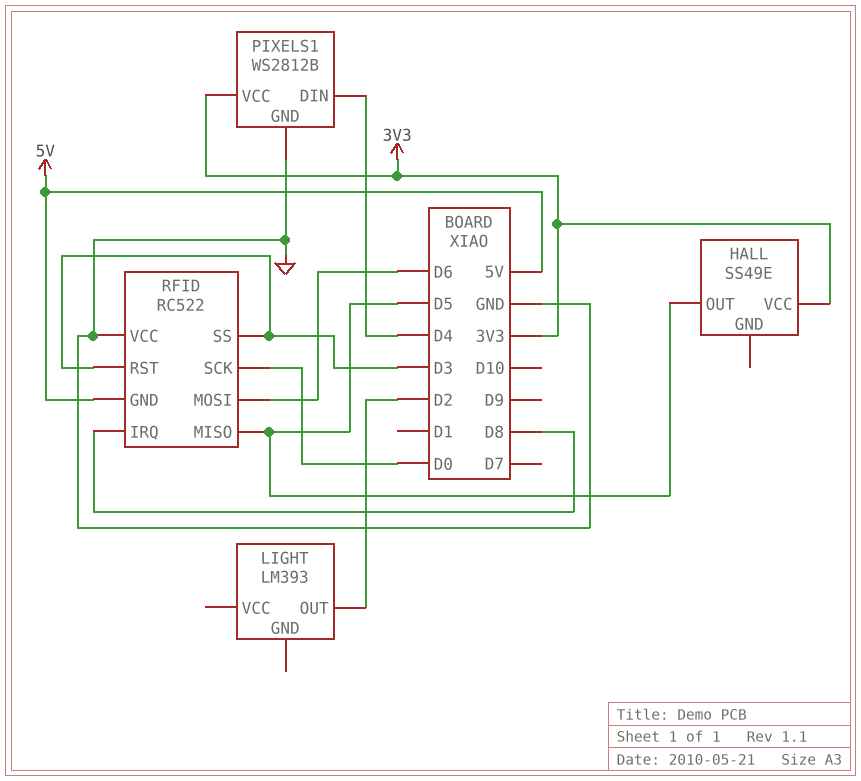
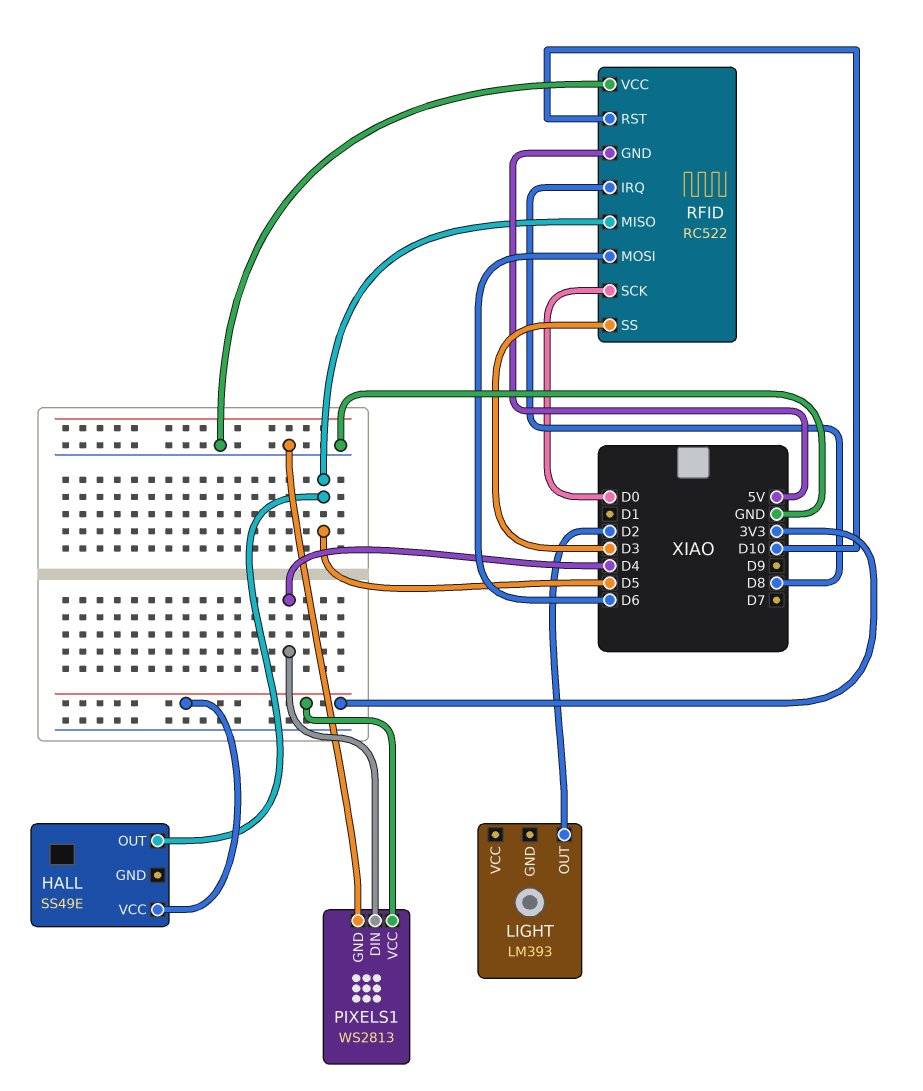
PIXELS1: WS2812B -> WS2813
RFID pin RST: D3 -> D10

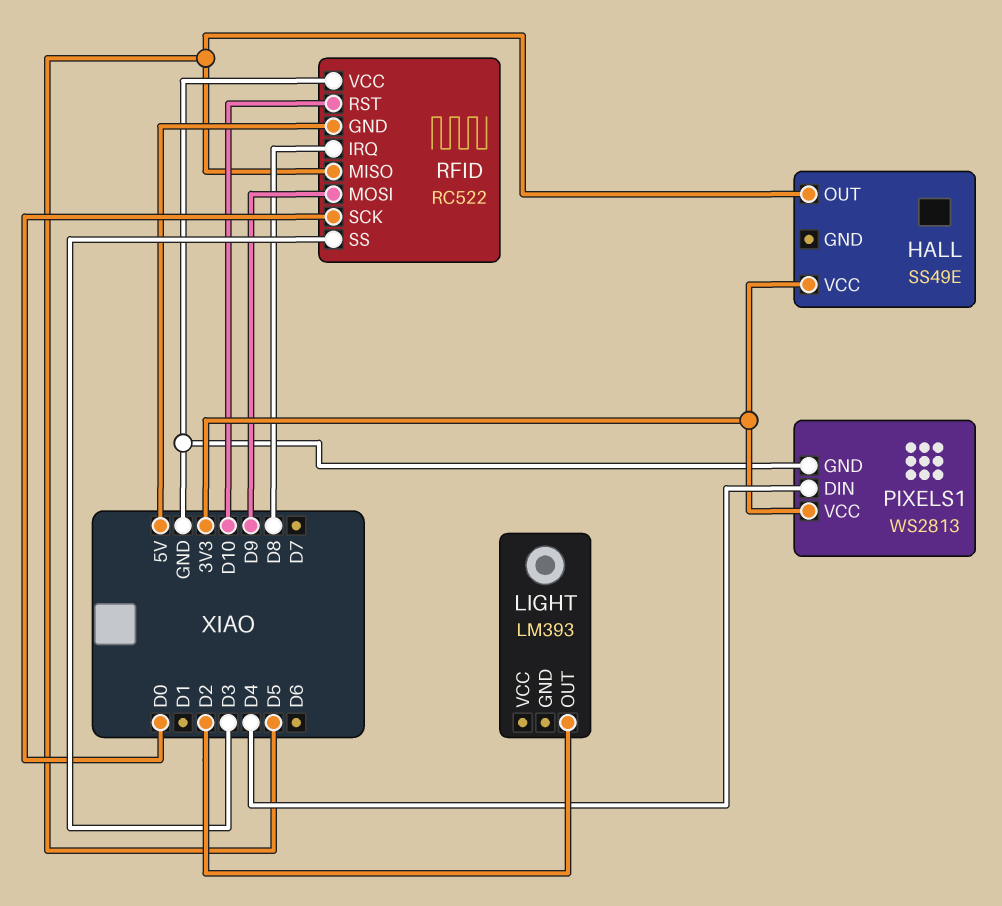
RFID pin MOSI: D6 -> D9

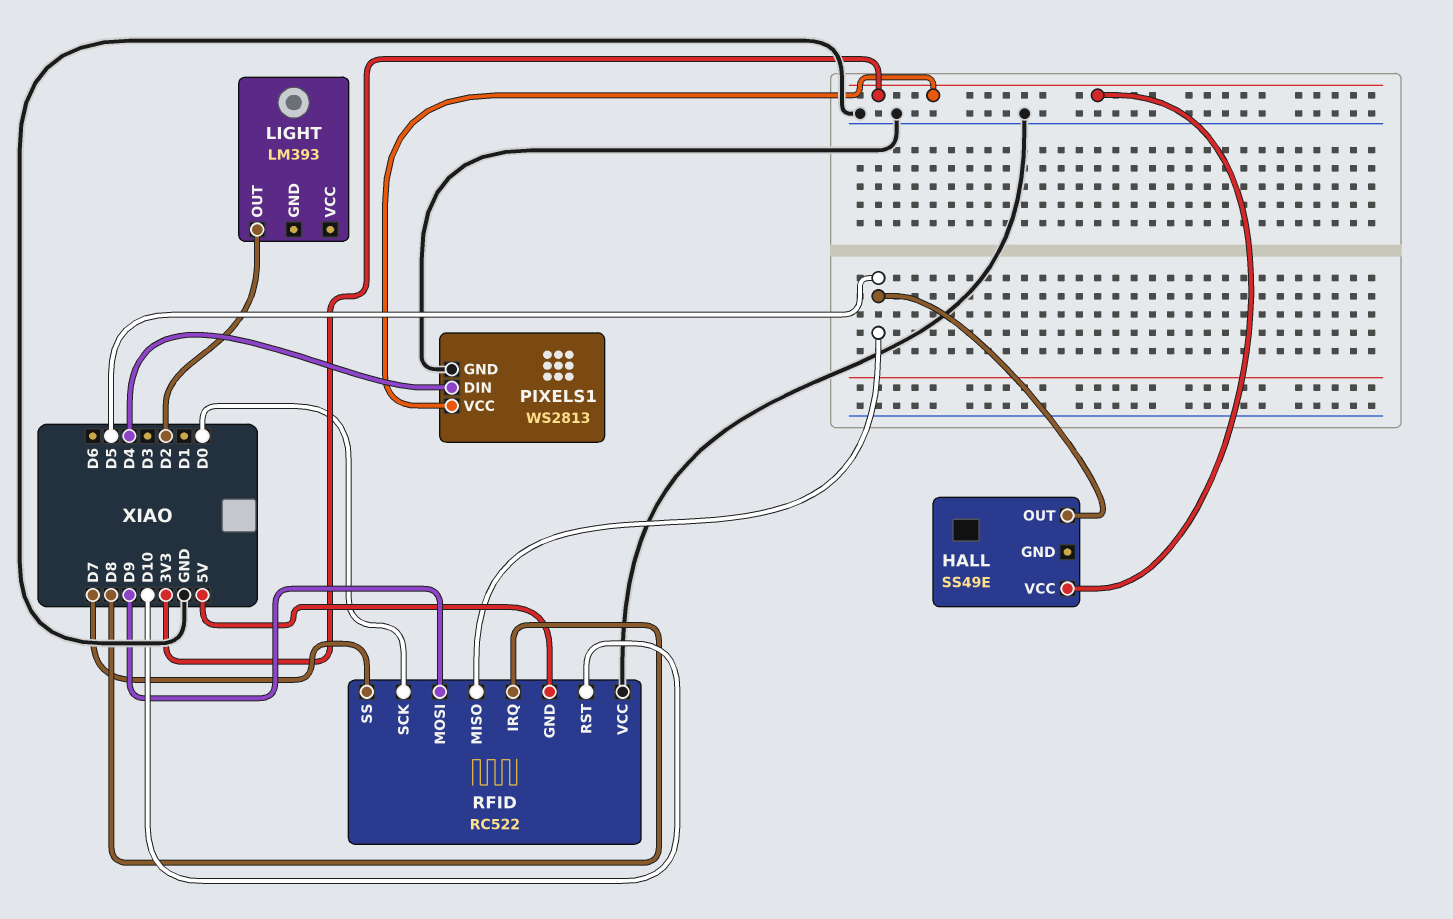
RFID pin SS: D3 -> D7

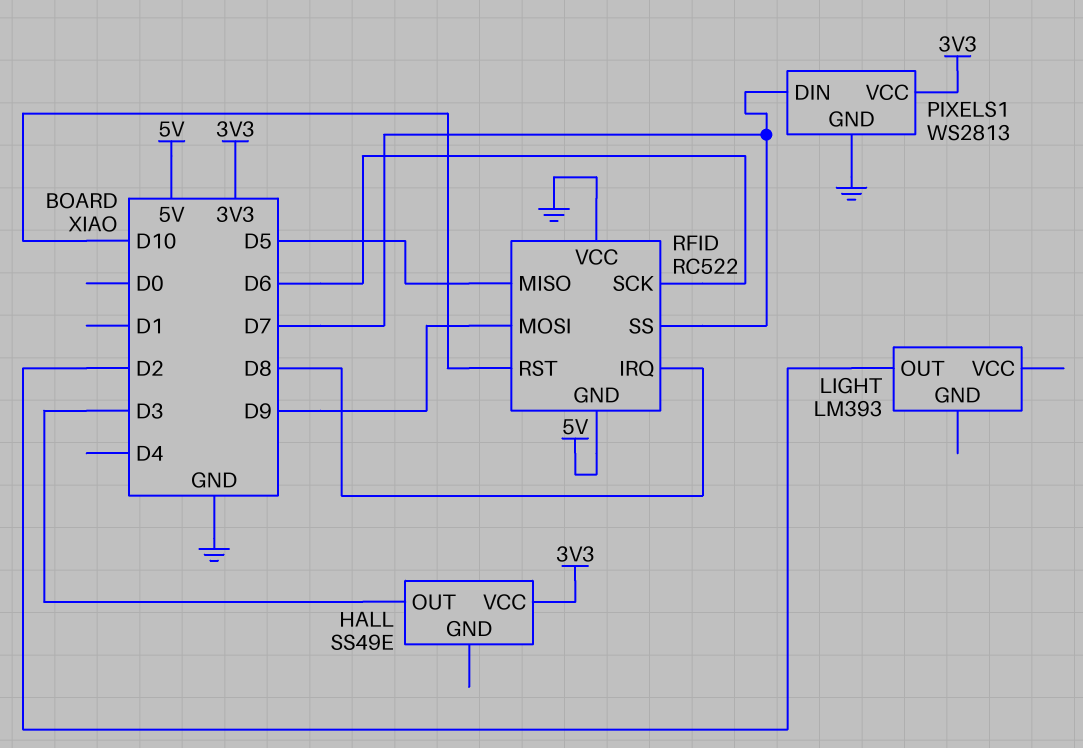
HALL pin OUT: D5 -> D3
PIXELS1 pin DIN: D4 -> D7
RFID pin SCK: D0 -> D6

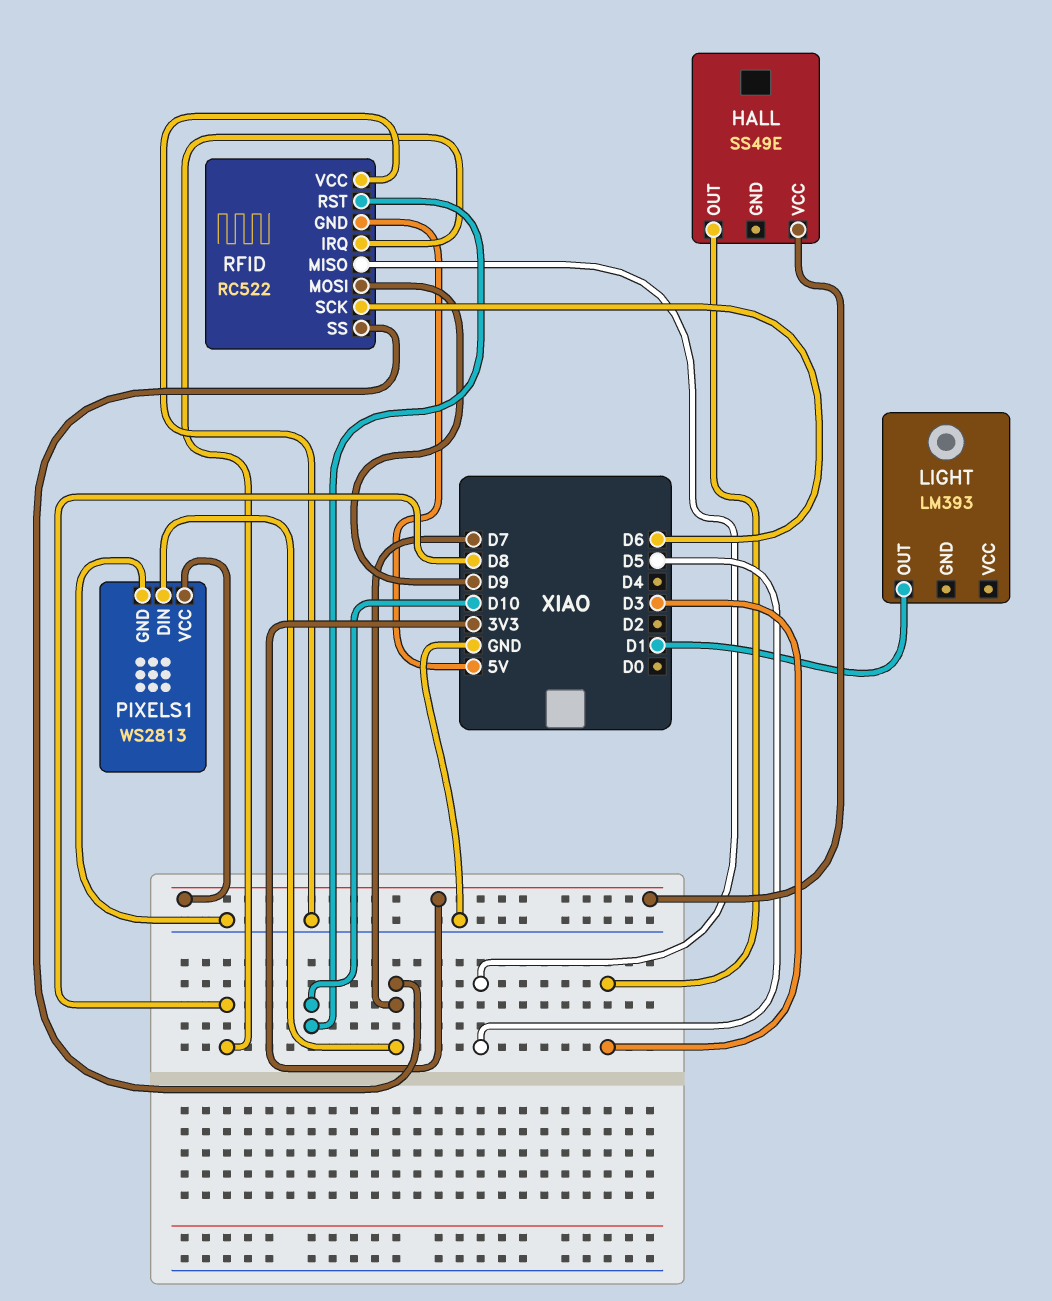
LIGHT pin OUT: D2 -> D1

